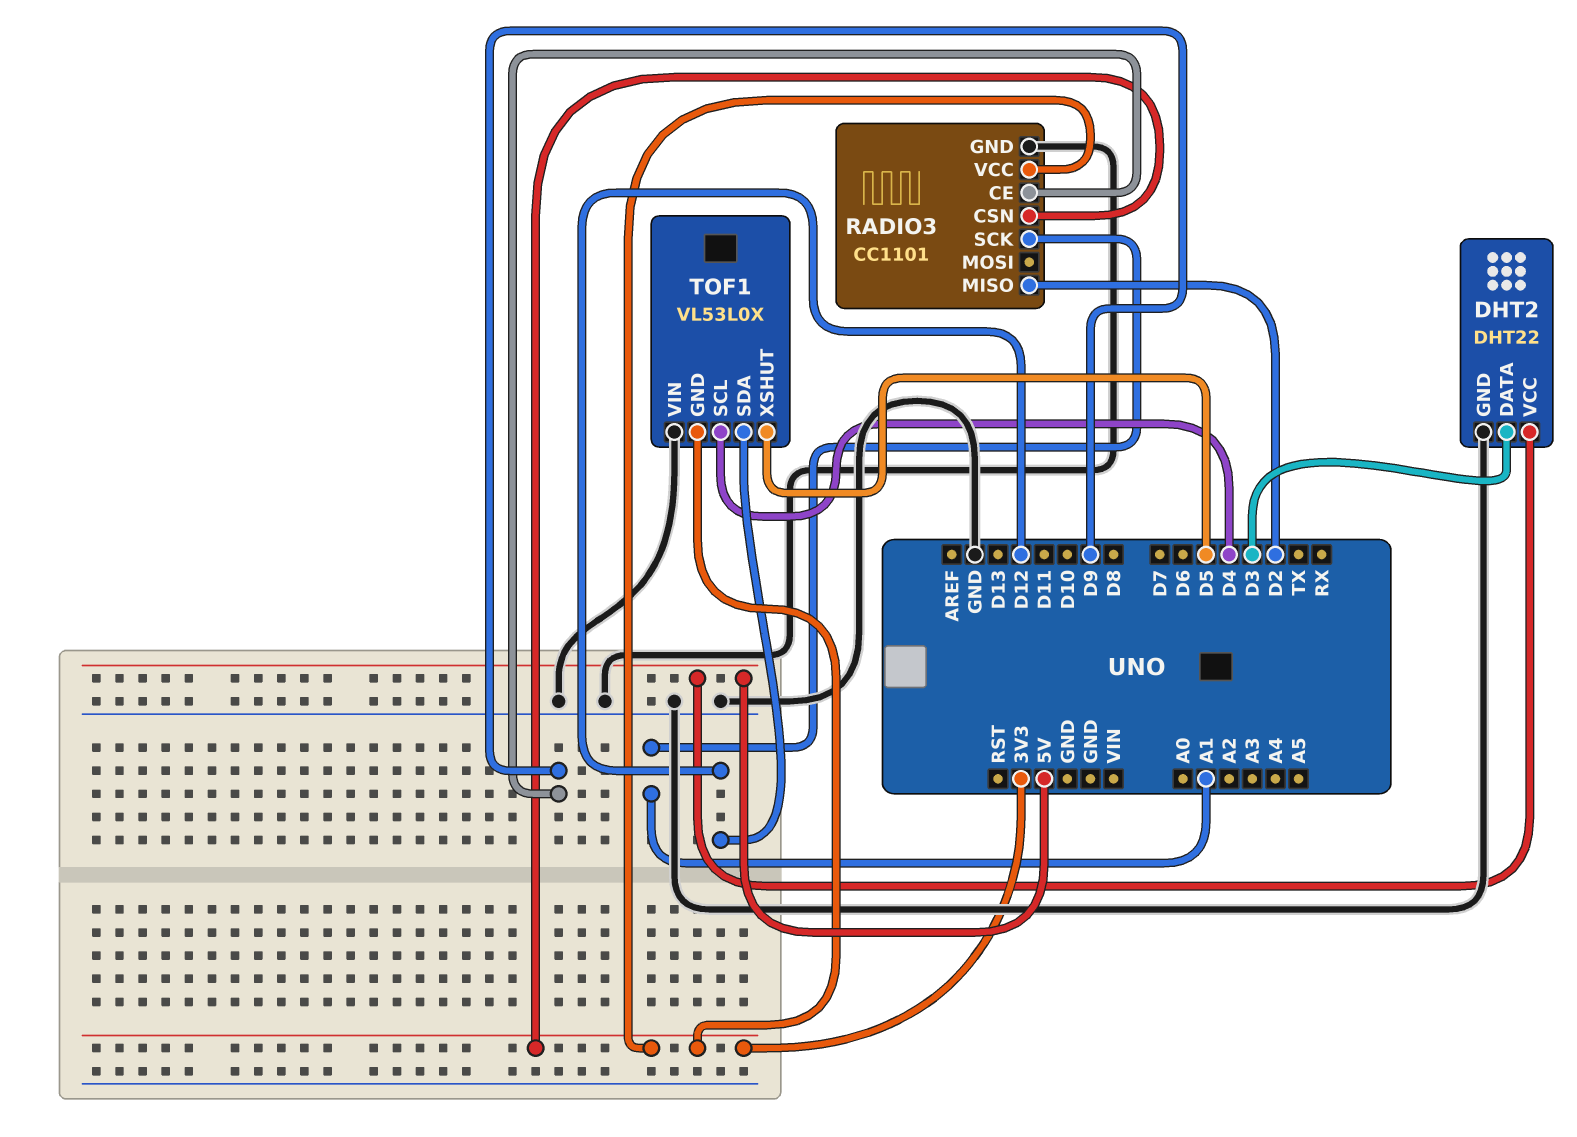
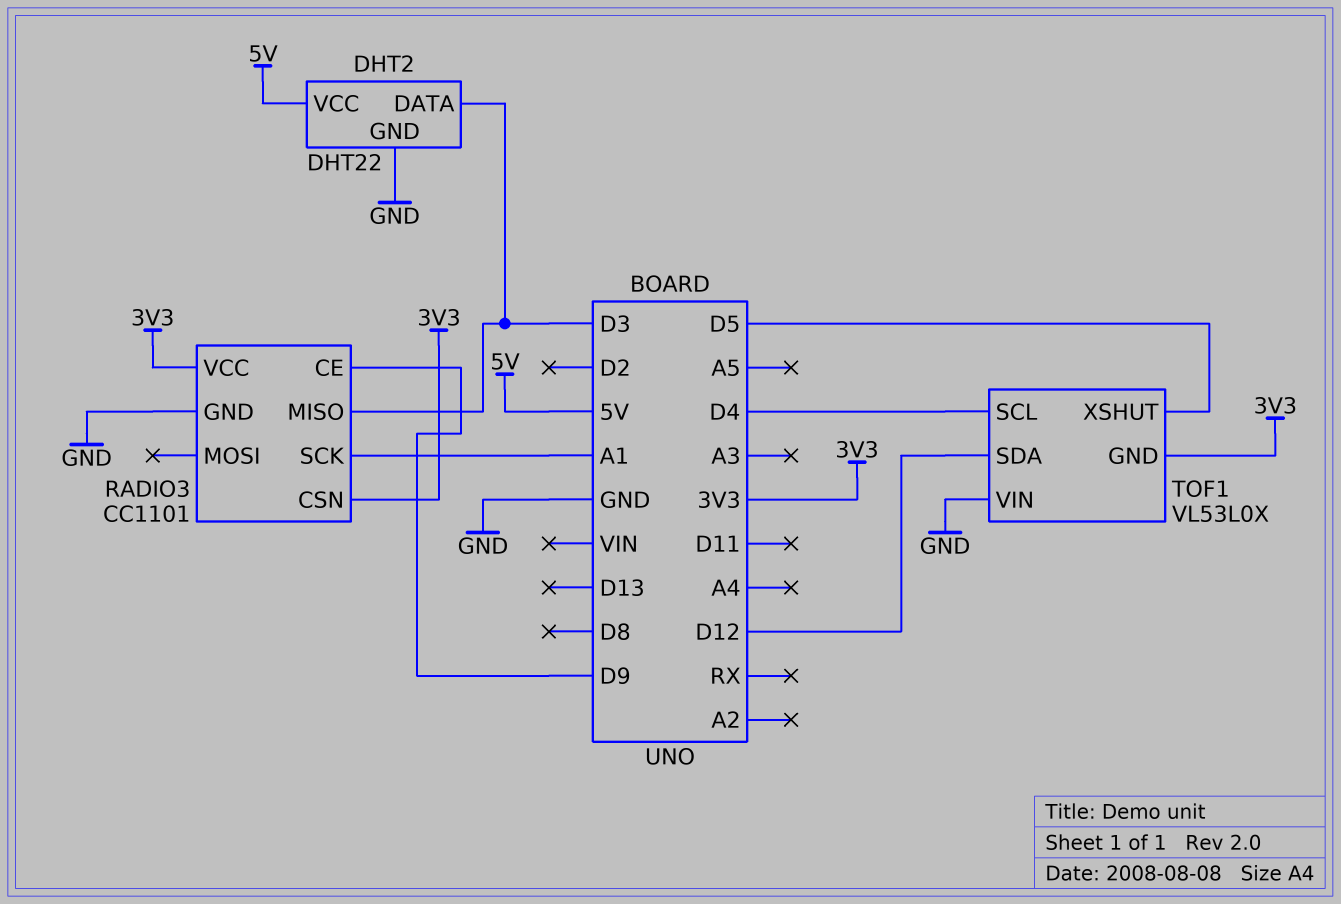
RADIO3 pin MISO: D2 -> D3

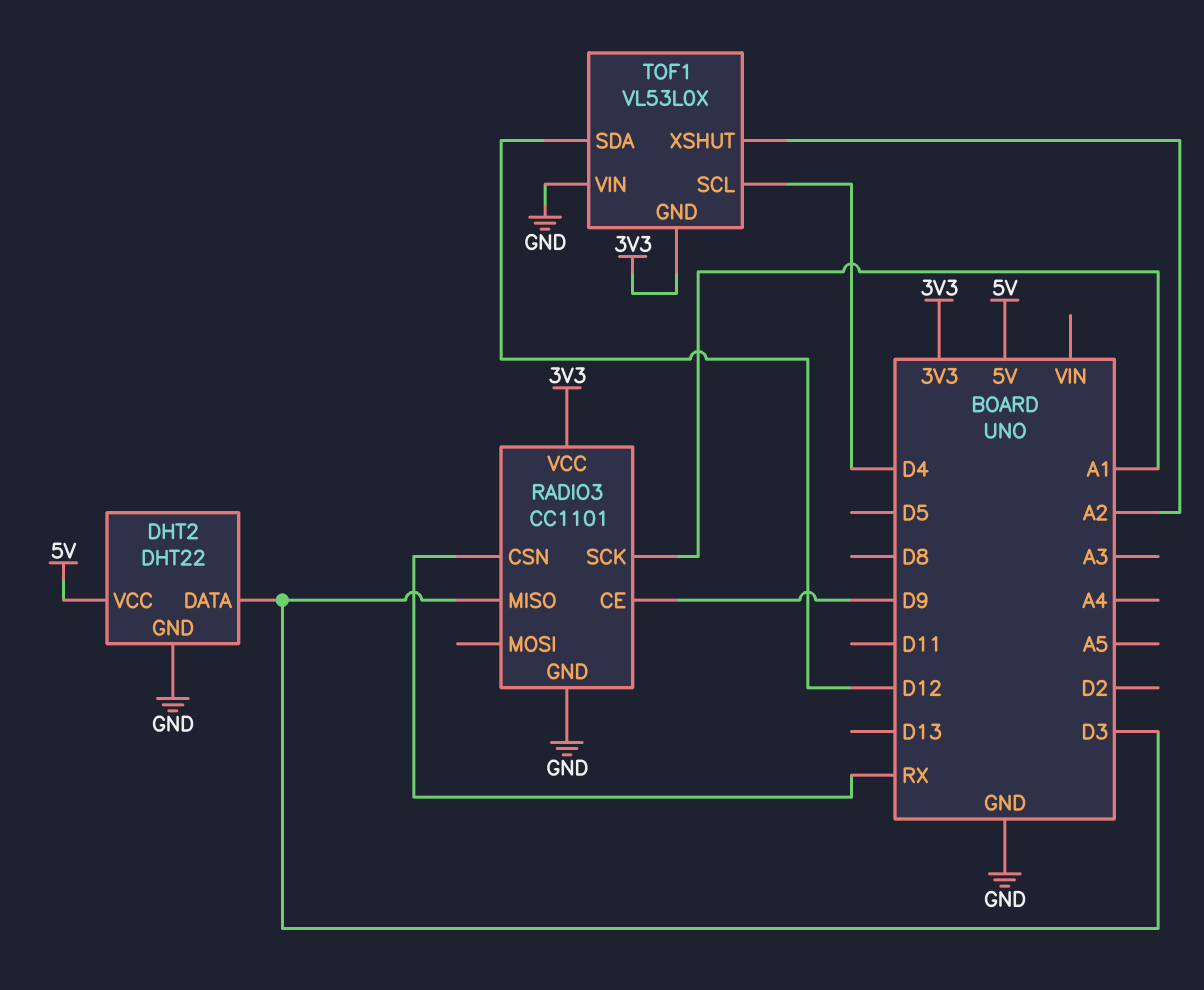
RADIO3 pin CSN: 3V3 -> RX
TOF1 pin XSHUT: D5 -> A2

